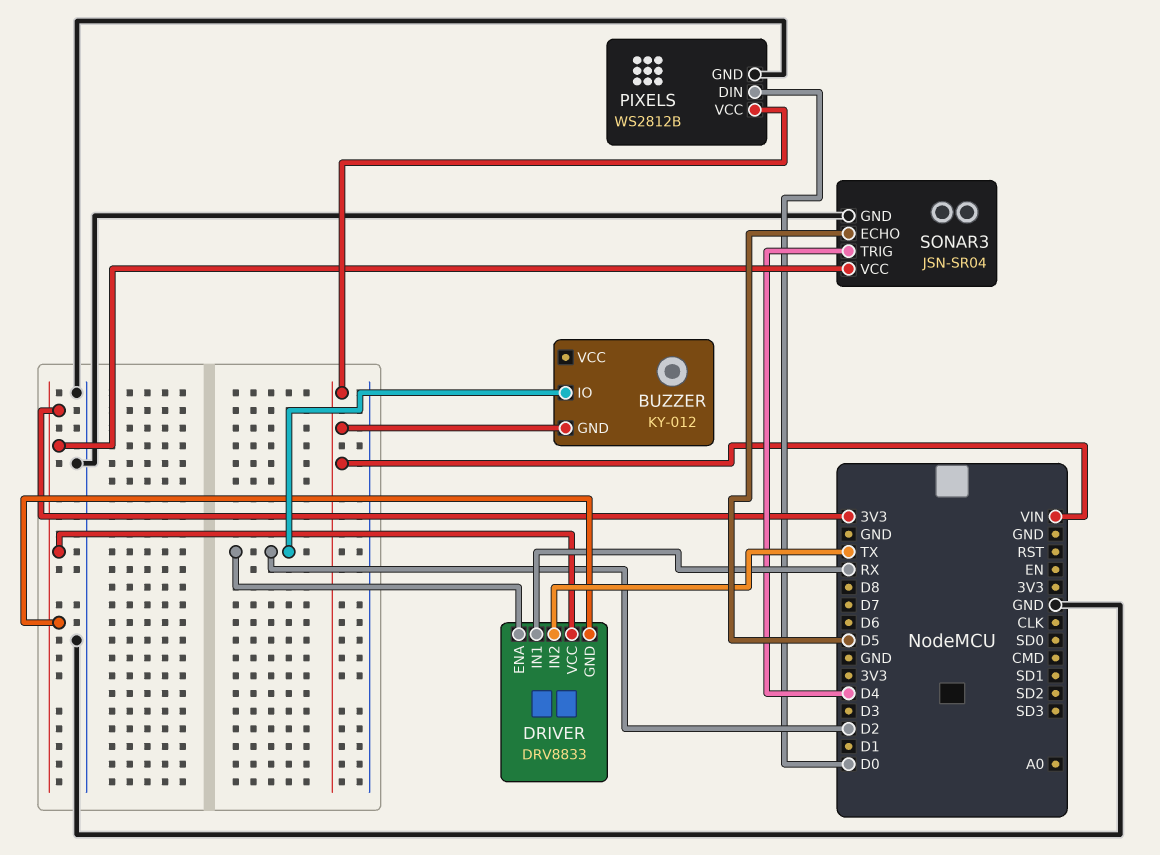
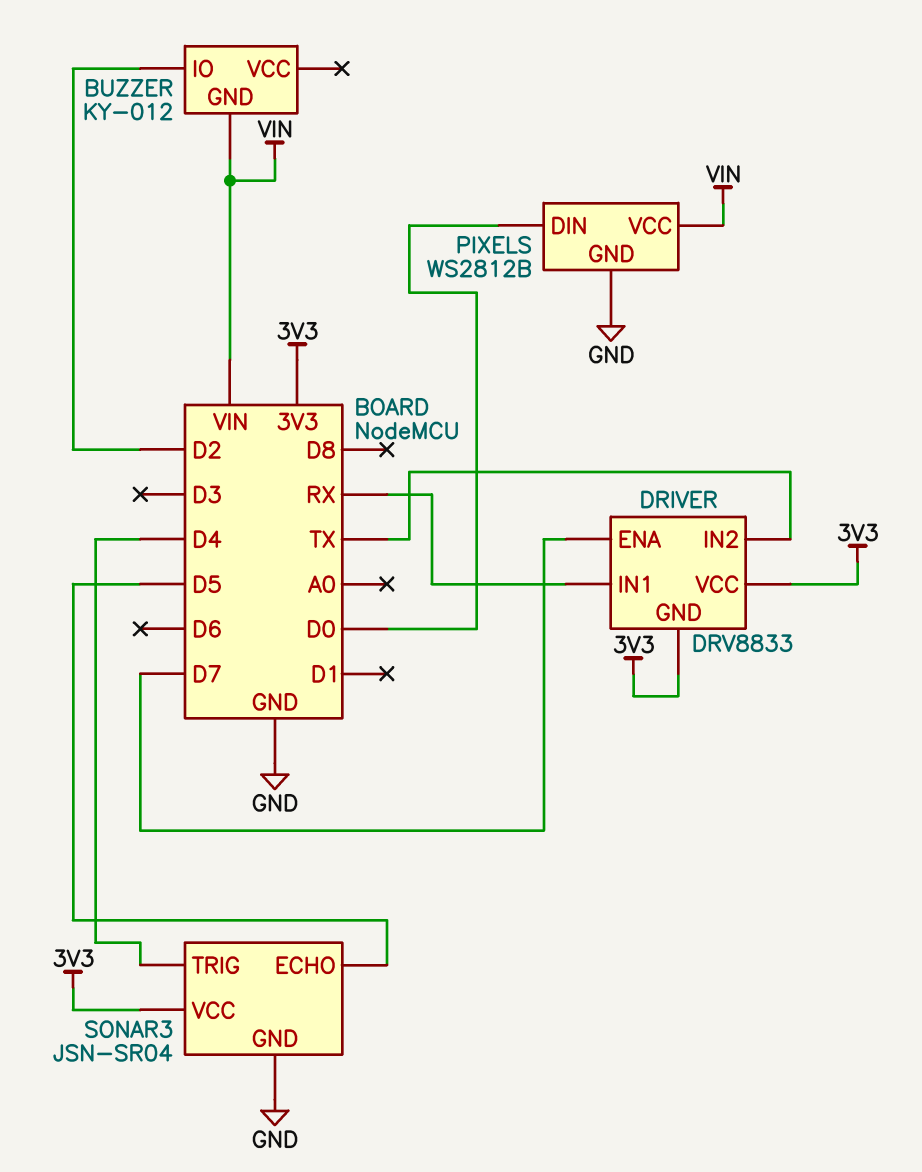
DRIVER pin ENA: D2 -> D7

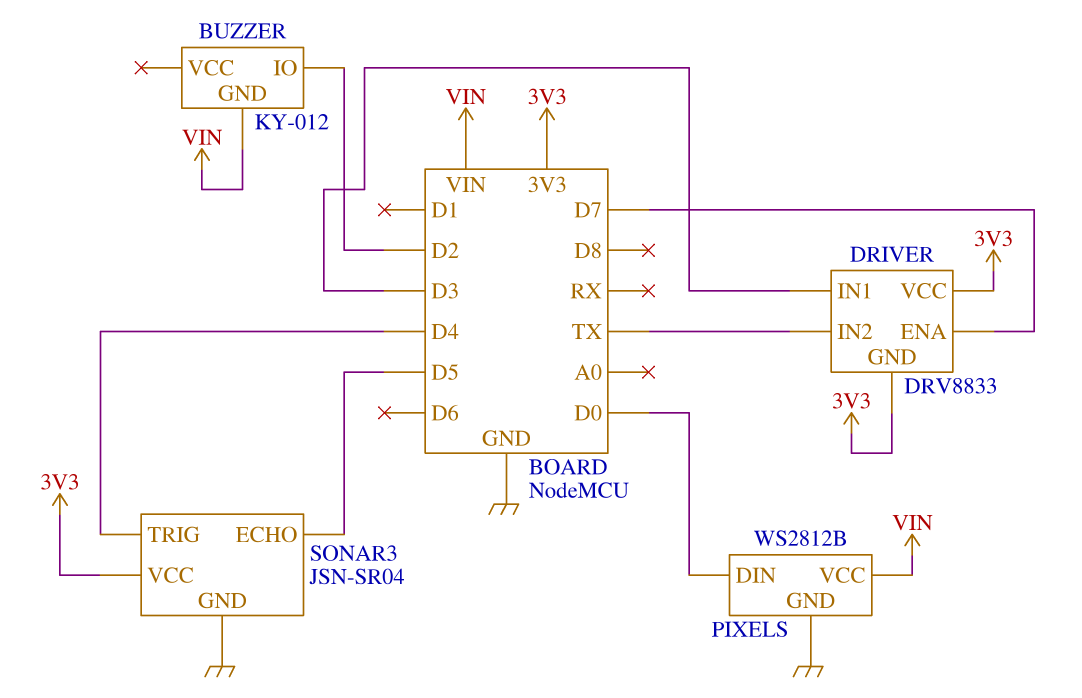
DRIVER pin IN1: RX -> D3

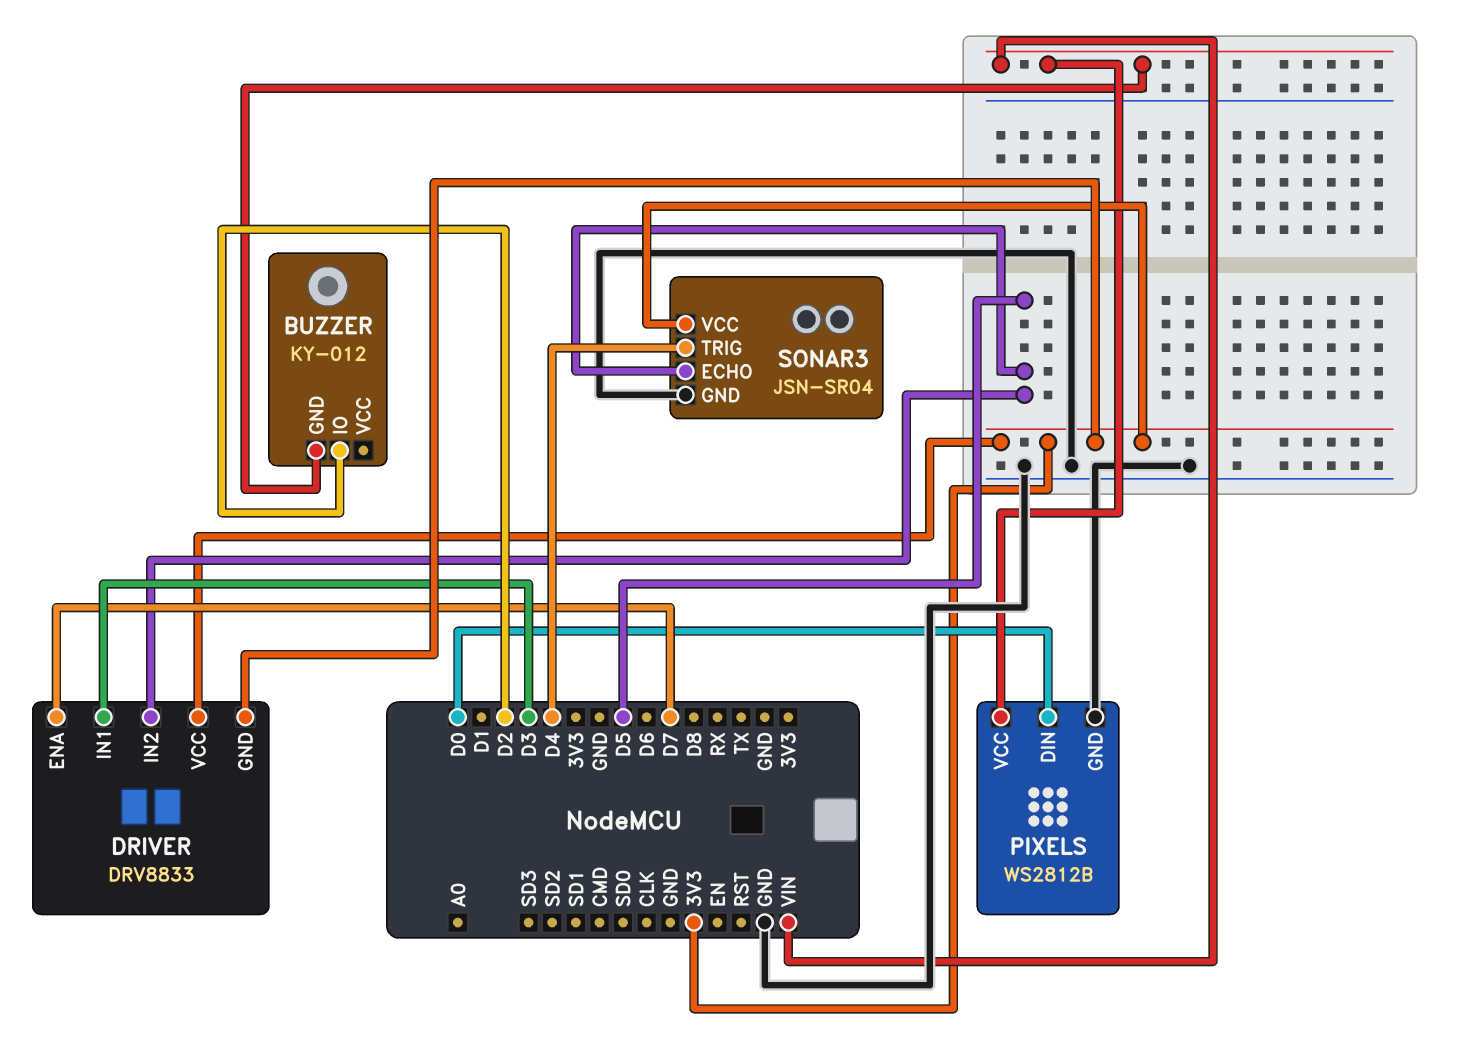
DRIVER pin IN2: TX -> D5

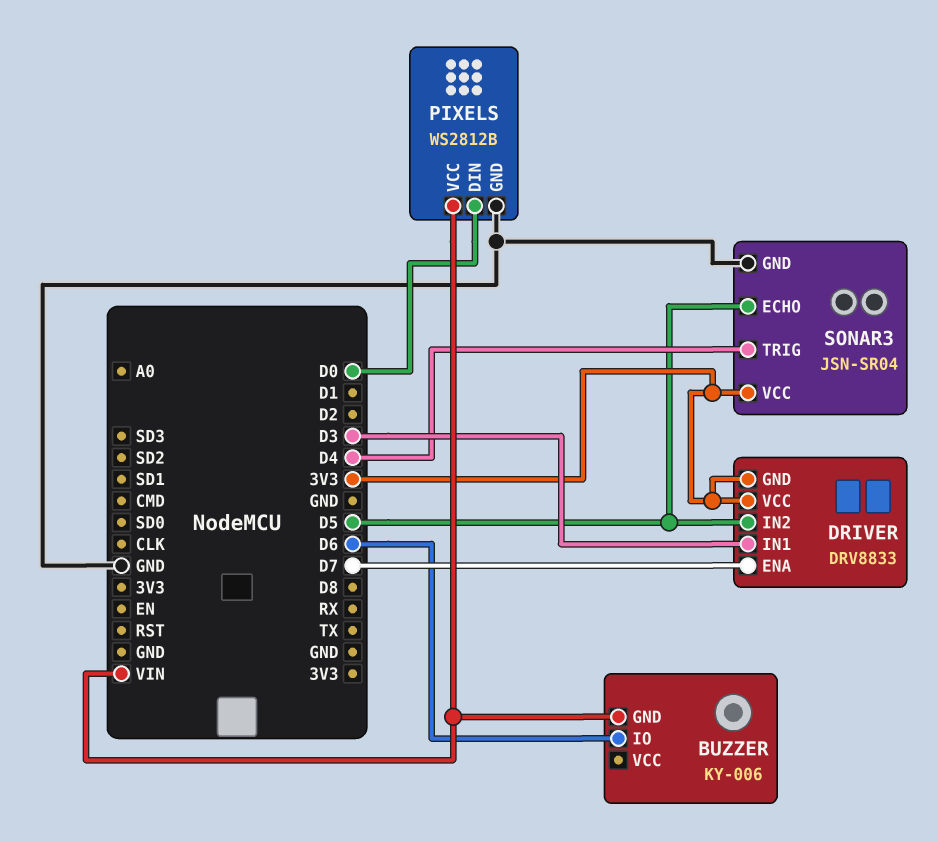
BUZZER: KY-012 -> KY-006
BUZZER pin IO: D2 -> D6

